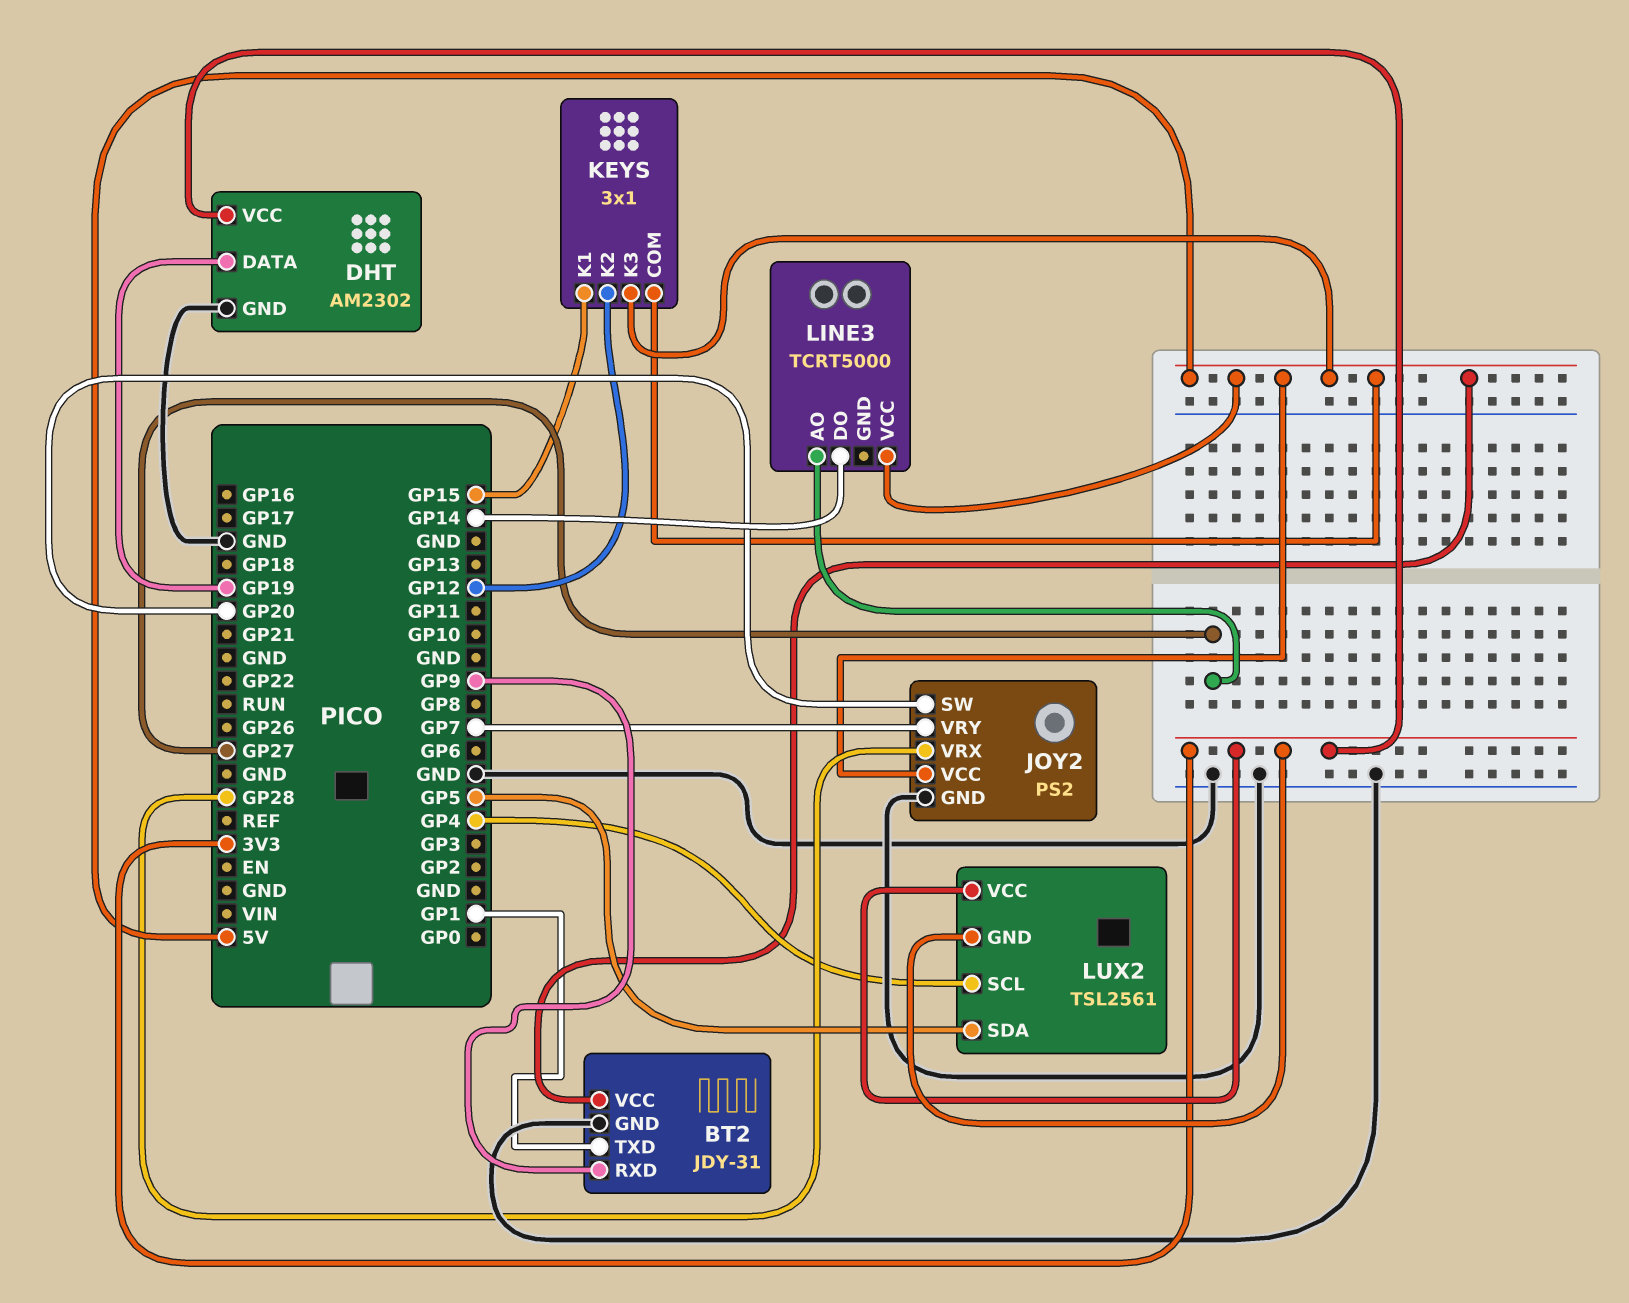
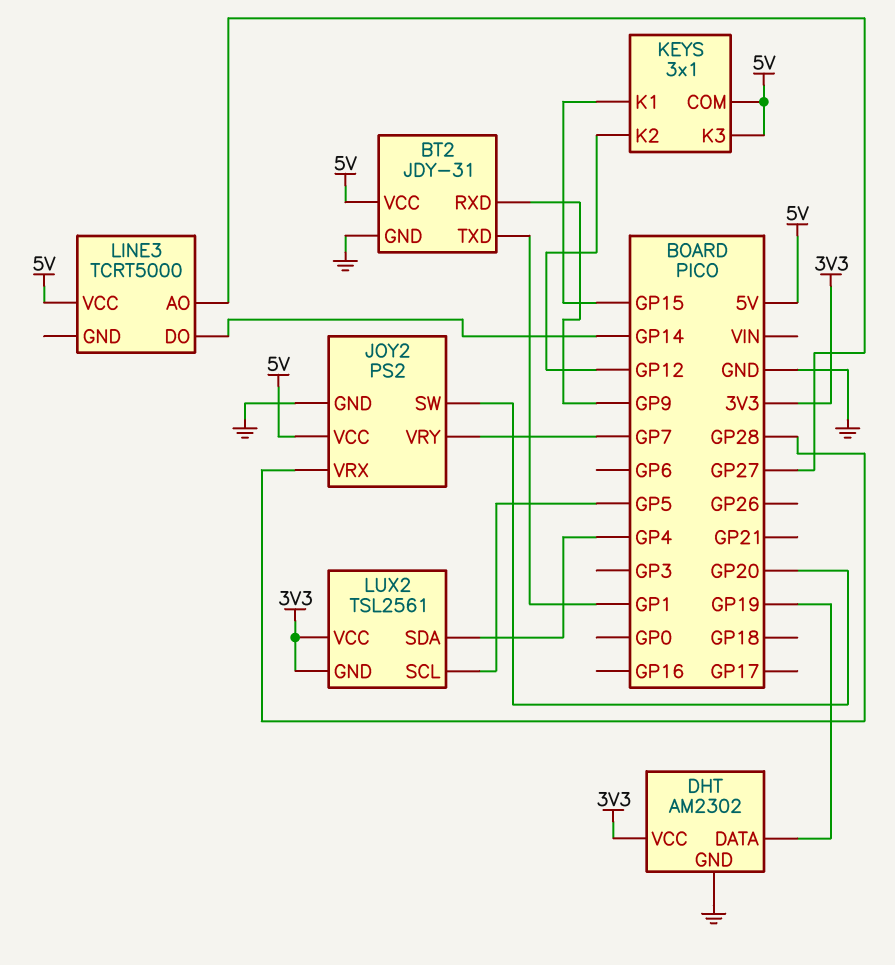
LUX2 pin SCL: GP4 -> GP5
LUX2 pin SDA: GP5 -> GP4

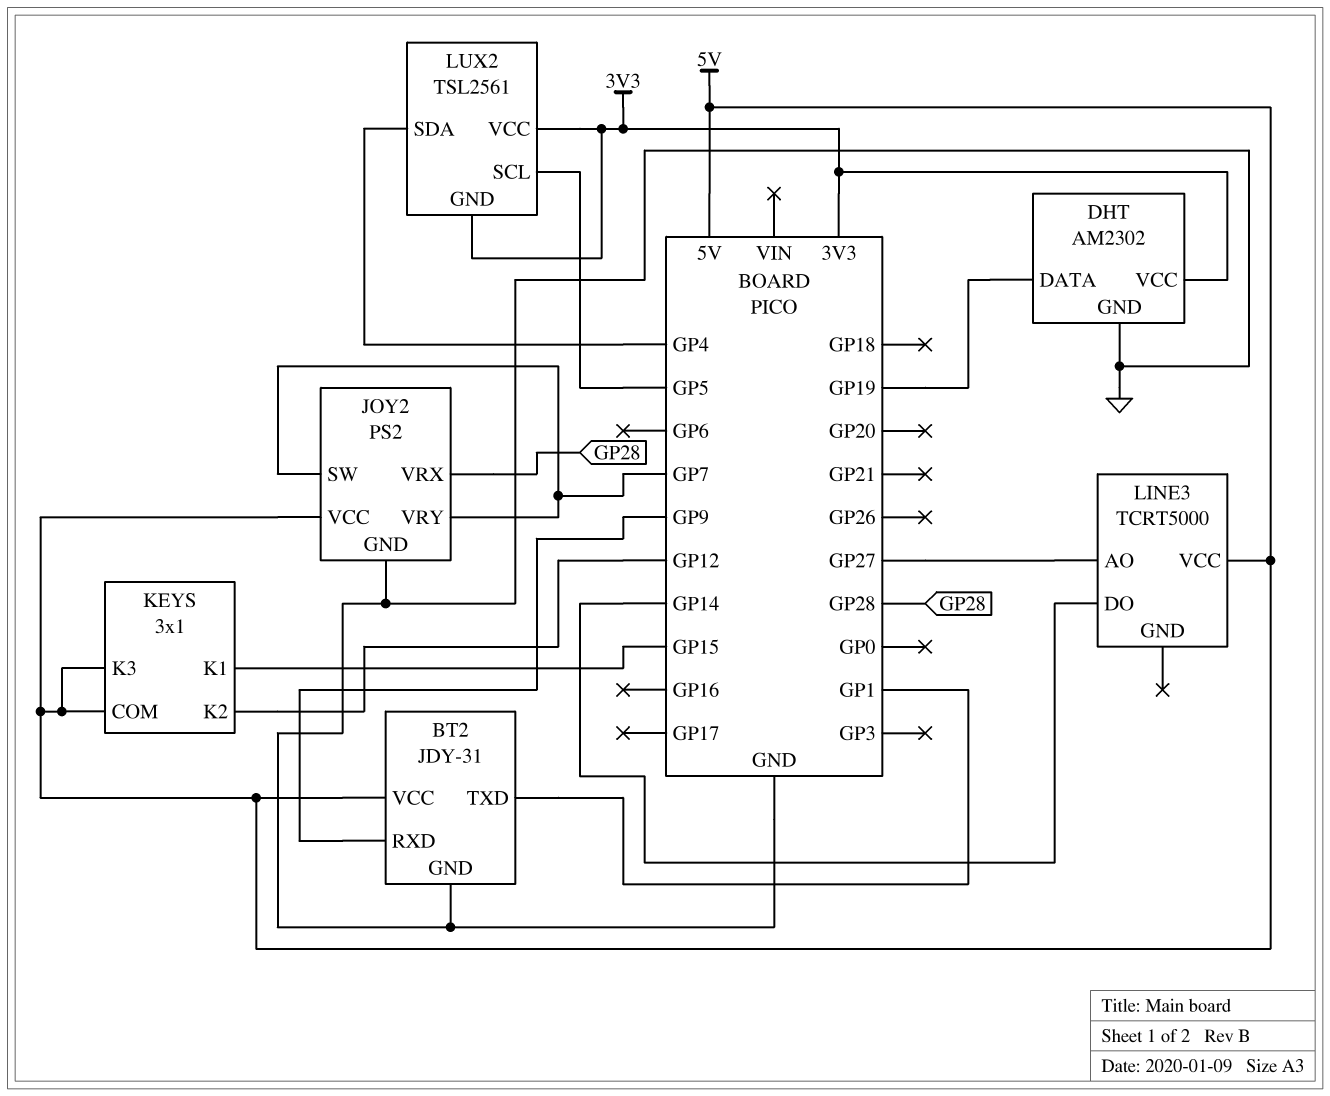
JOY2 pin SW: GP20 -> GP7

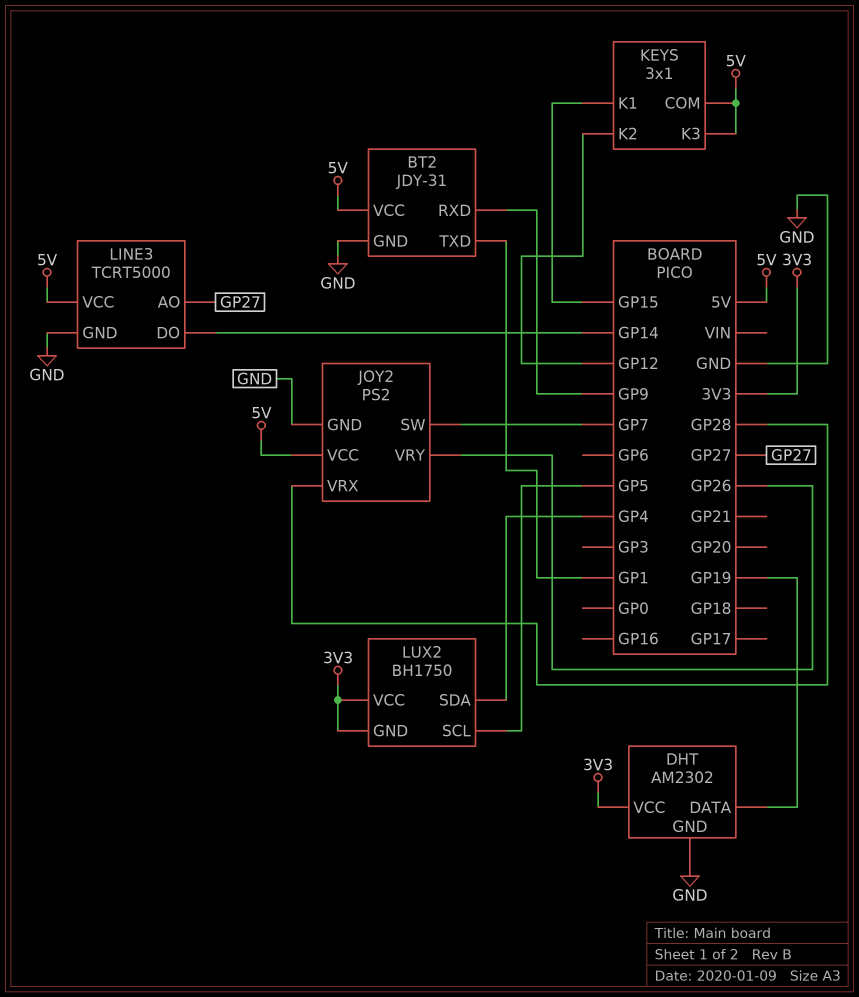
JOY2 pin VRY: GP7 -> GP26
LINE3 pin GND: none -> GND
LUX2: TSL2561 -> BH1750

